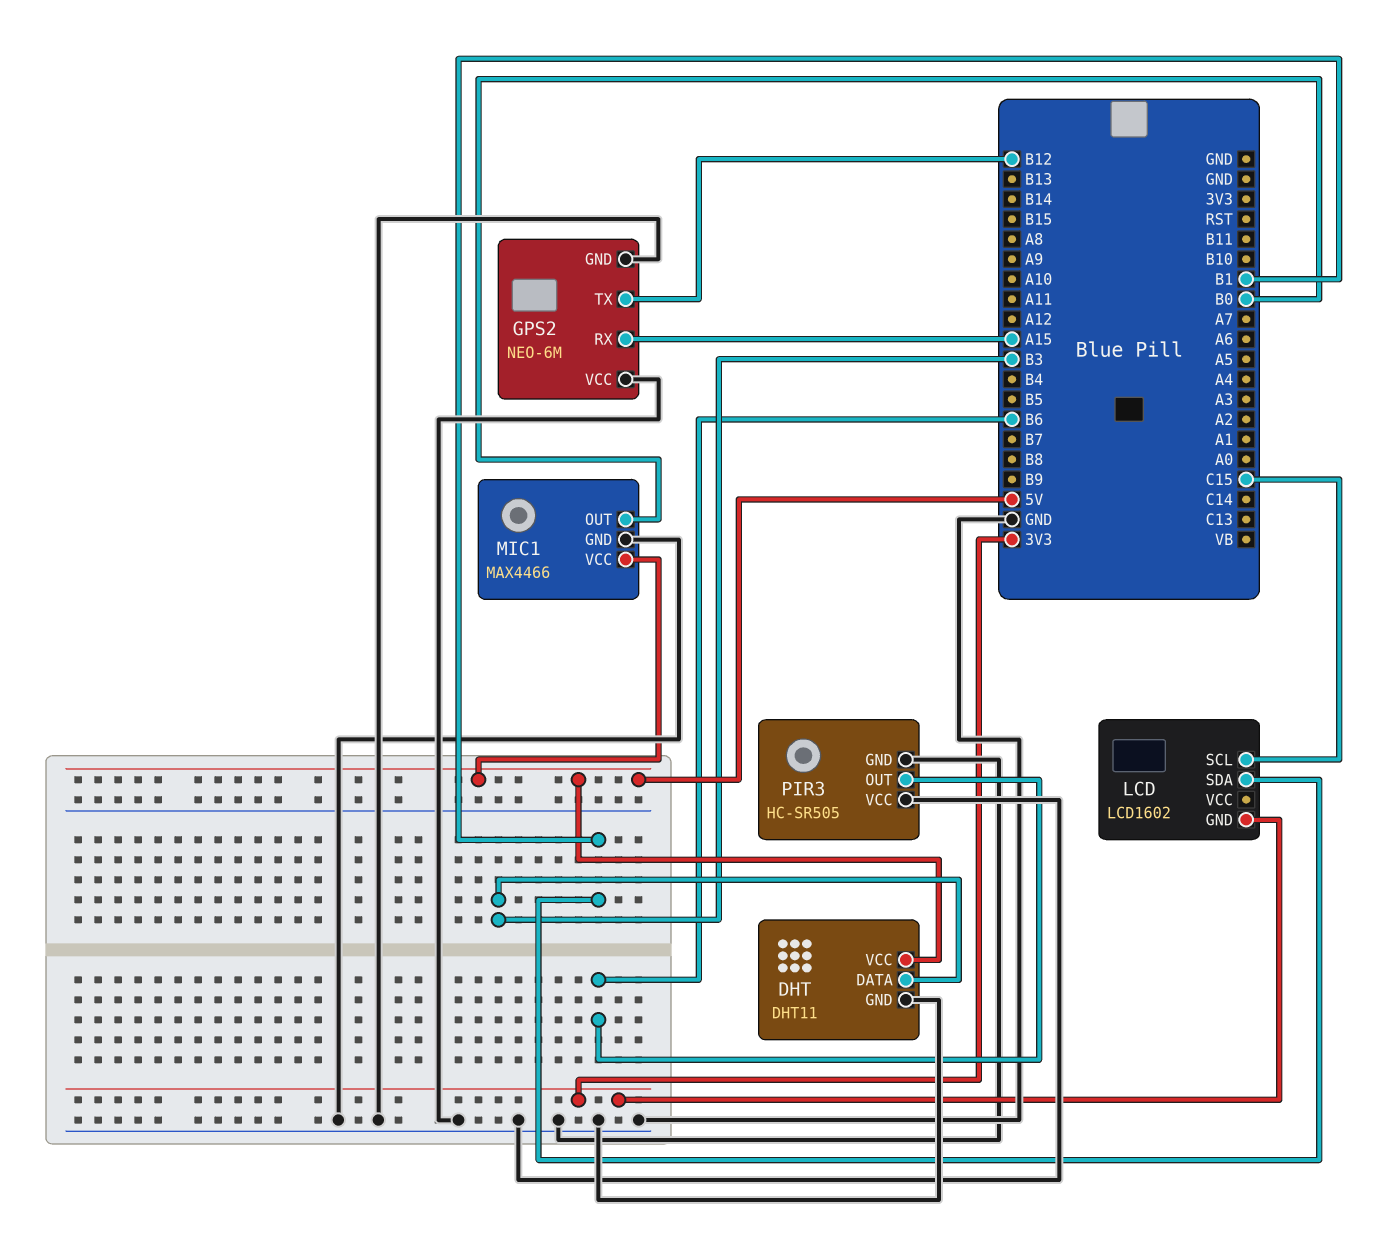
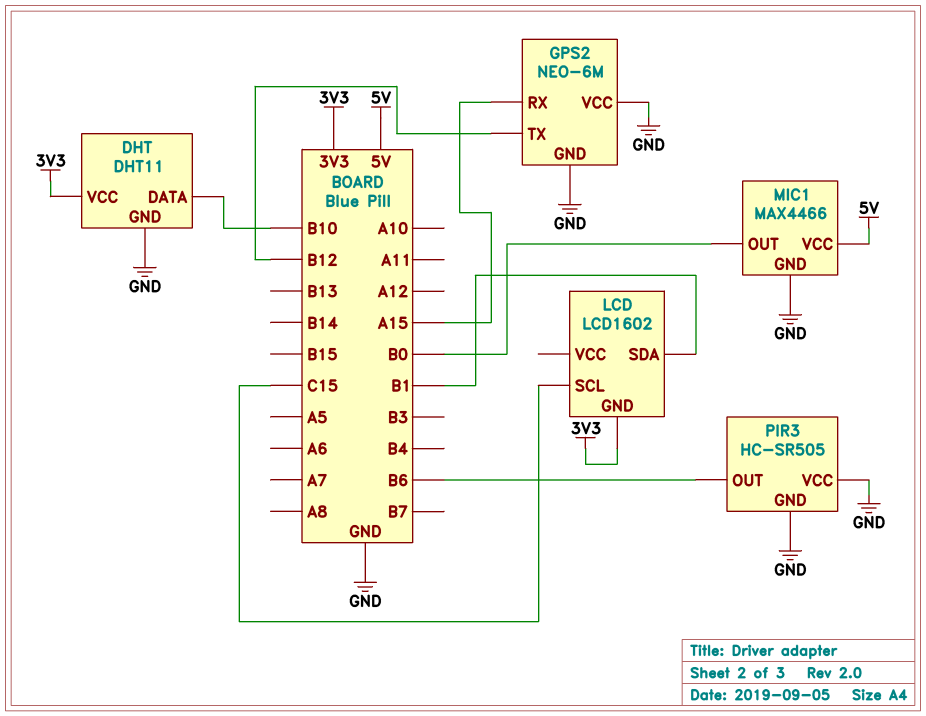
DHT pin DATA: B3 -> B10
DHT pin VCC: 5V -> 3V3

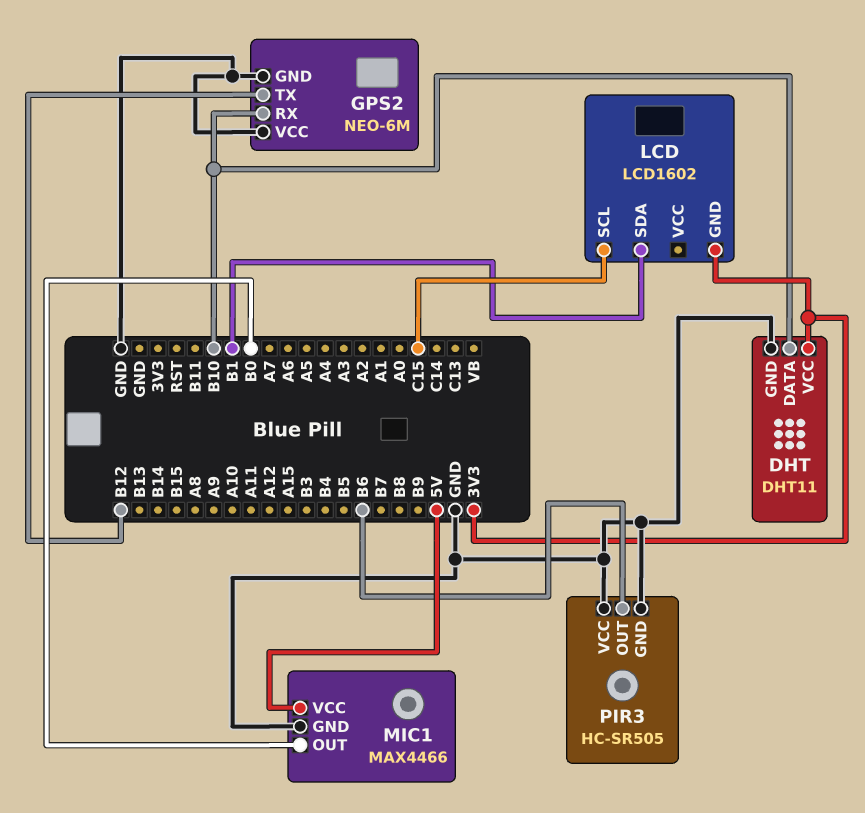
GPS2 pin RX: A15 -> B10

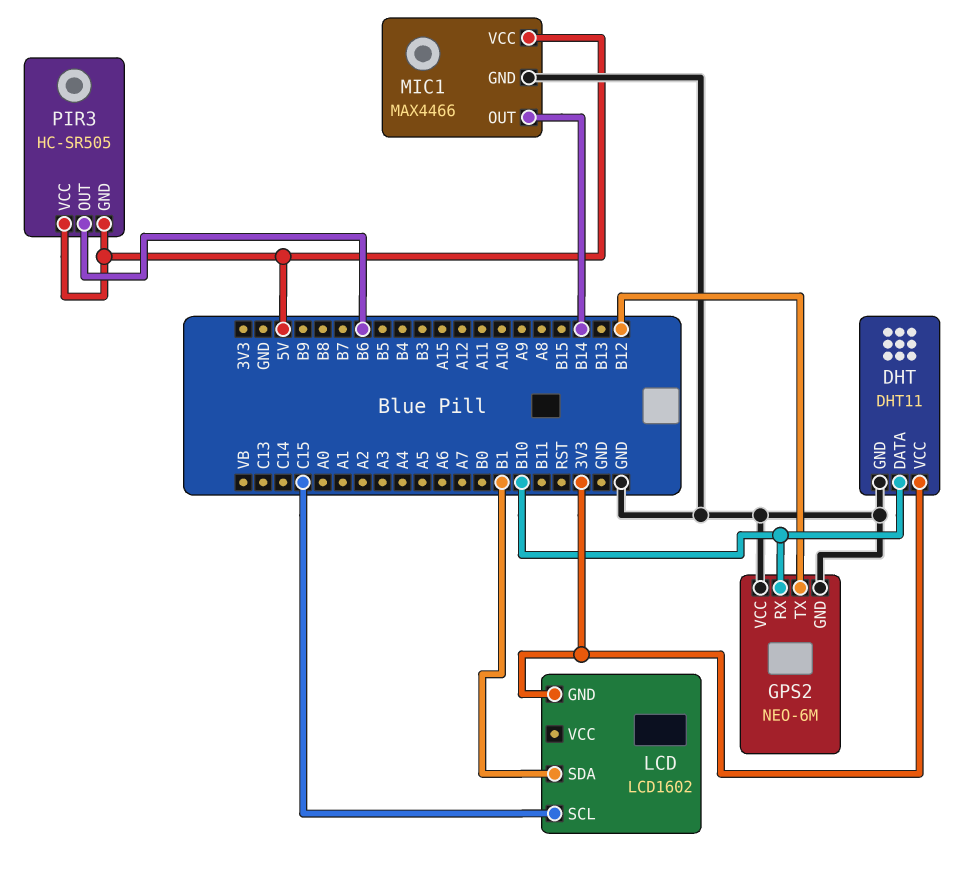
MIC1 pin OUT: B0 -> B14
PIR3 pin GND: GND -> 5V
PIR3 pin VCC: GND -> 5V

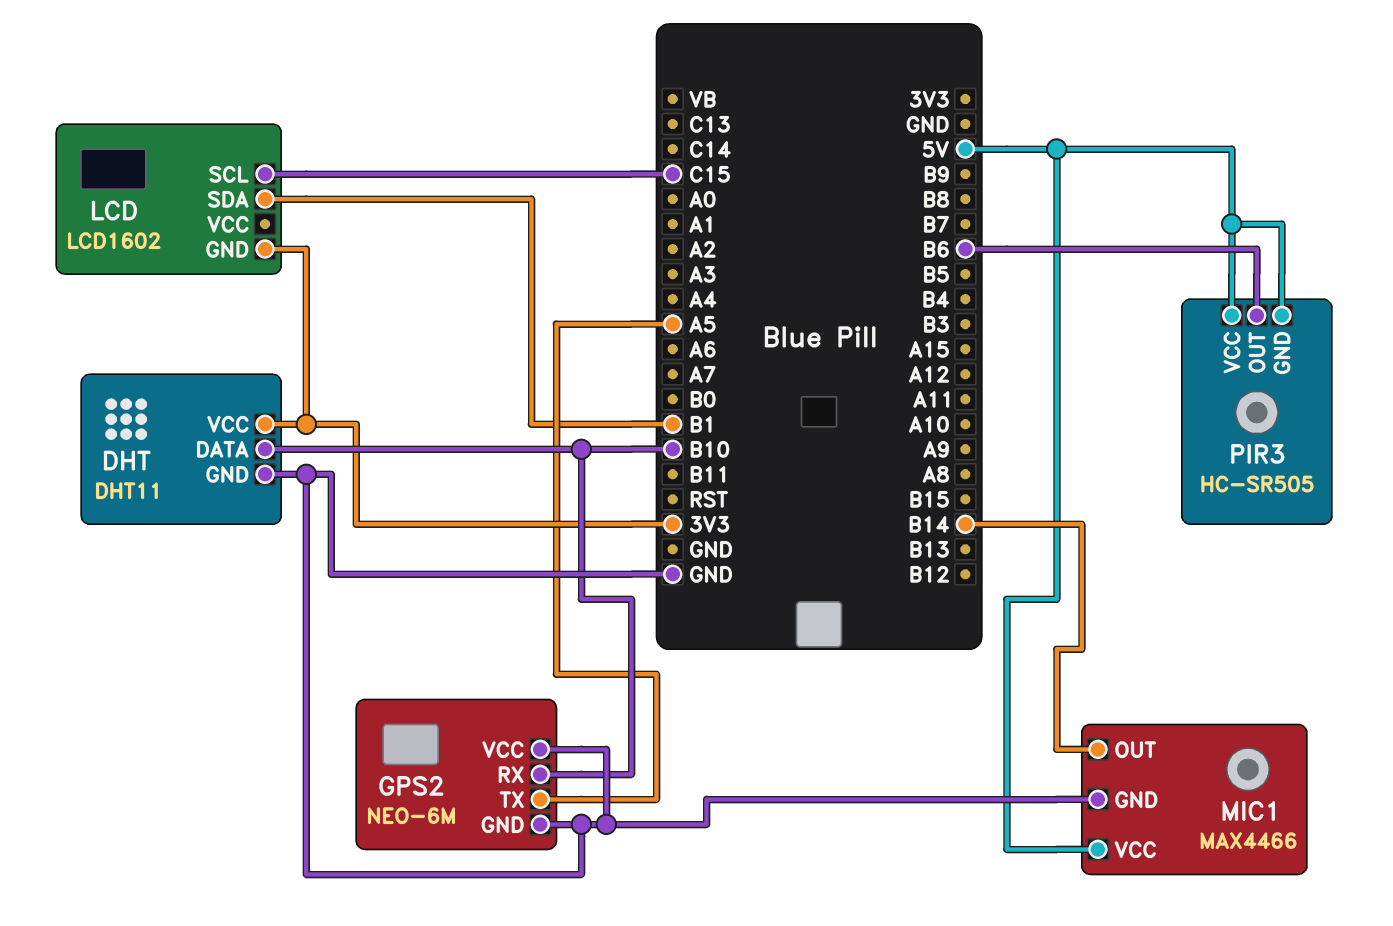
GPS2 pin TX: B12 -> A5

